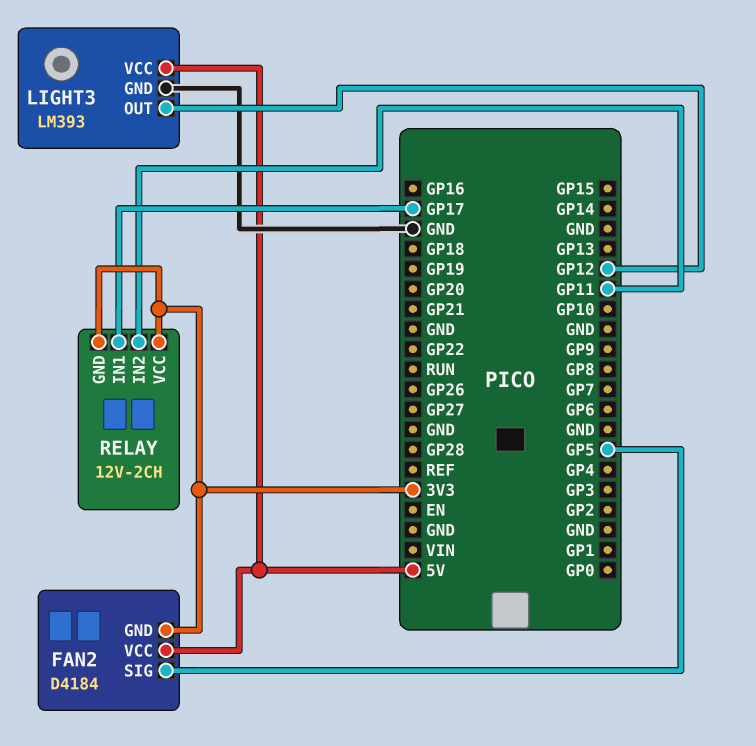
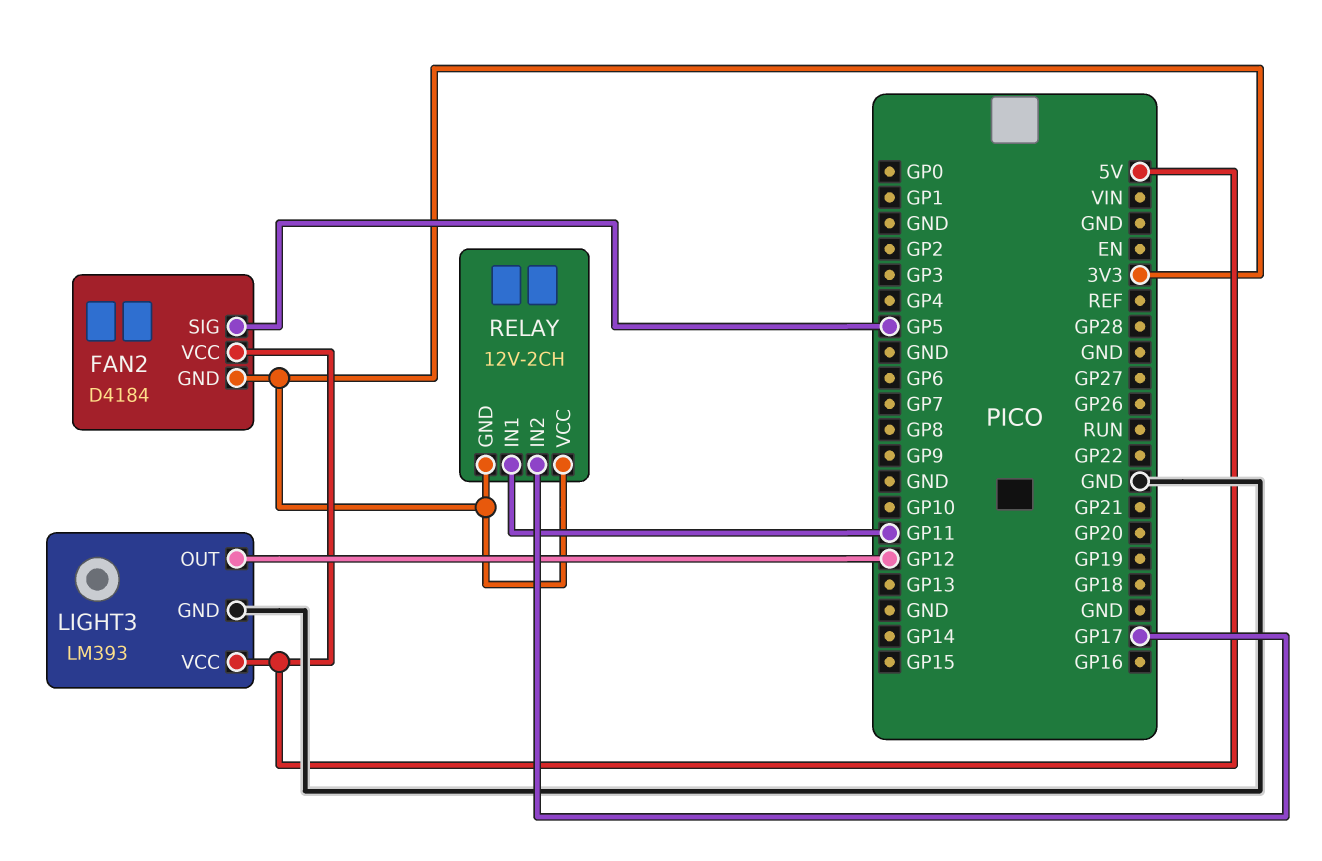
RELAY pin IN1: GP17 -> GP11
RELAY pin IN2: GP11 -> GP17

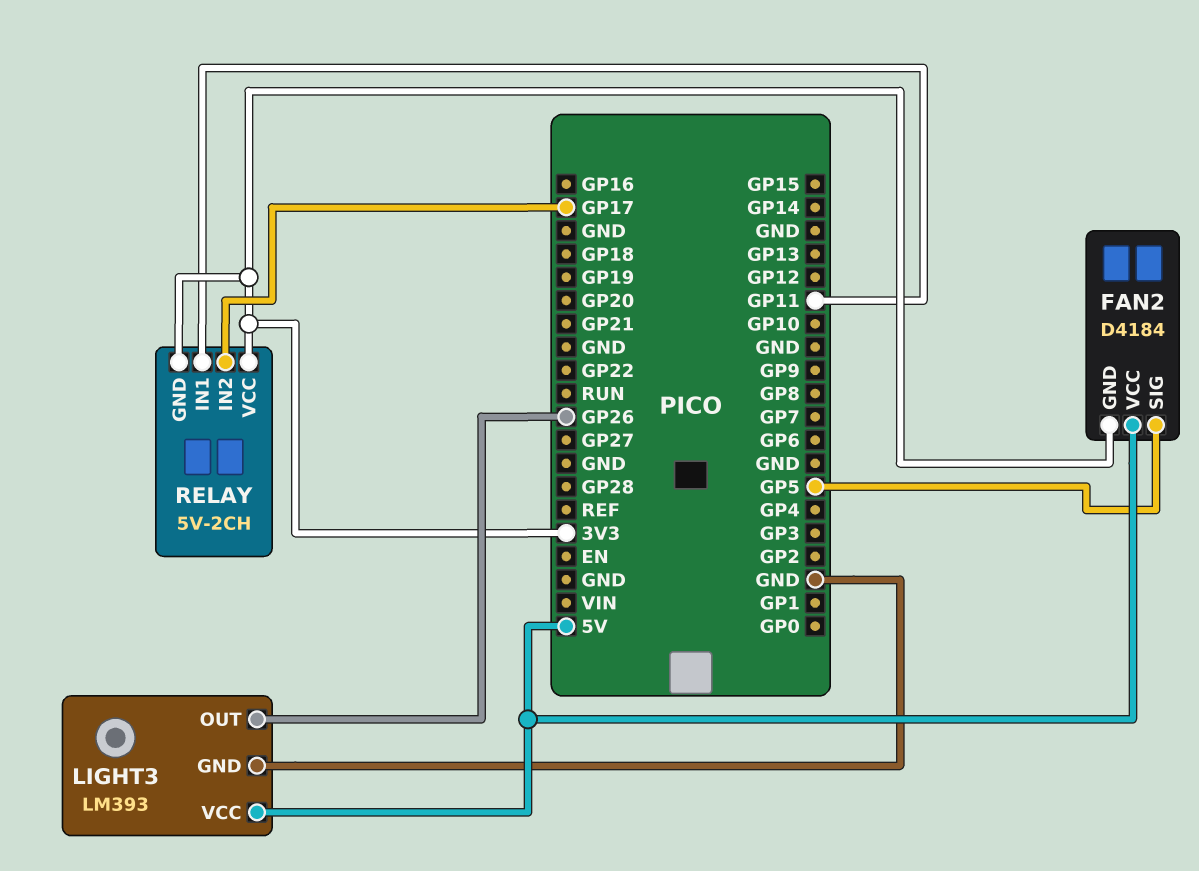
LIGHT3 pin OUT: GP12 -> GP26
RELAY: 12V-2CH -> 5V-2CH

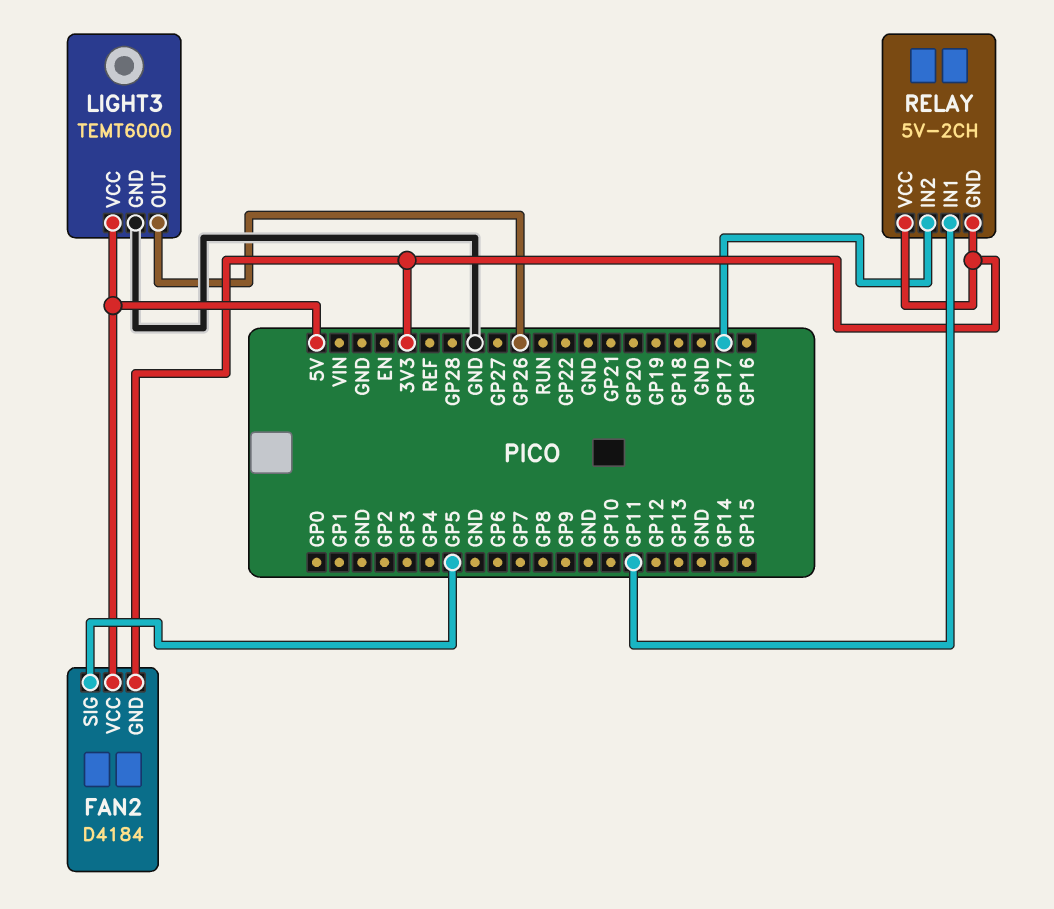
LIGHT3: LM393 -> TEMT6000

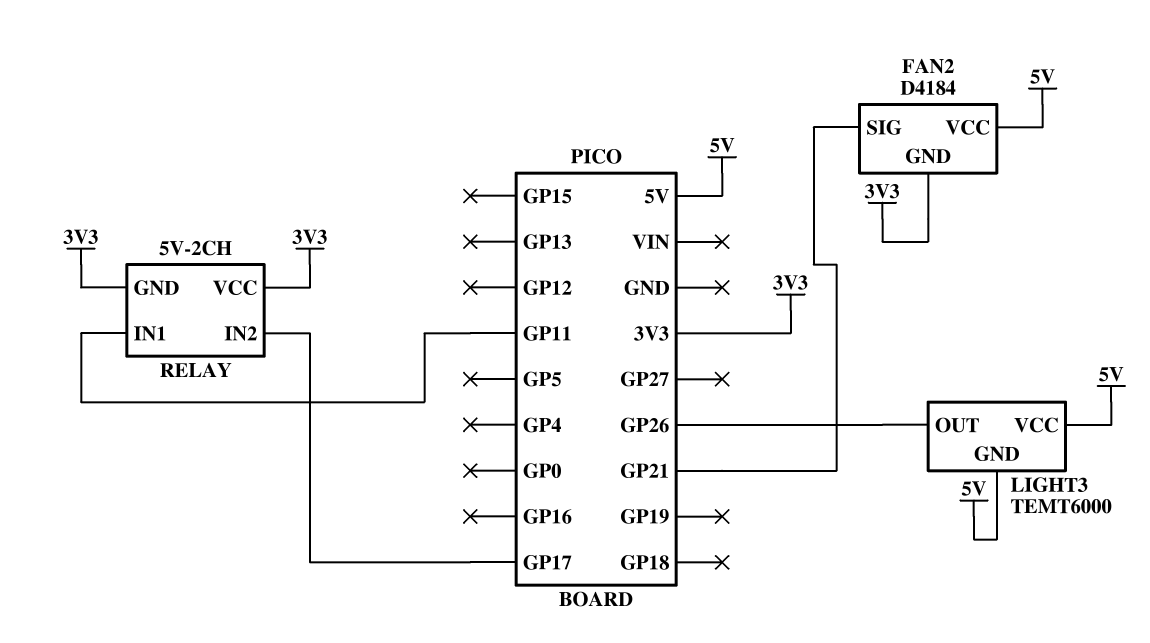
FAN2 pin SIG: GP5 -> GP21
LIGHT3 pin GND: GND -> 5V

